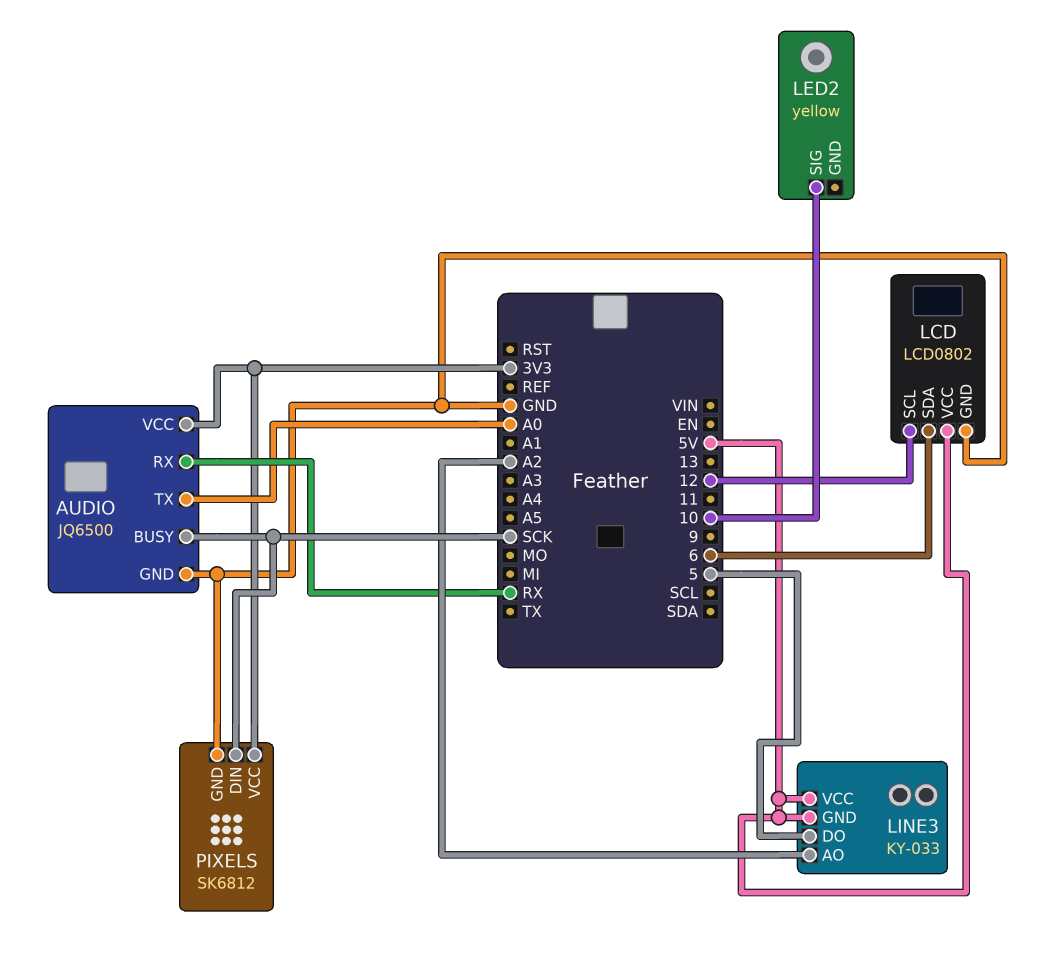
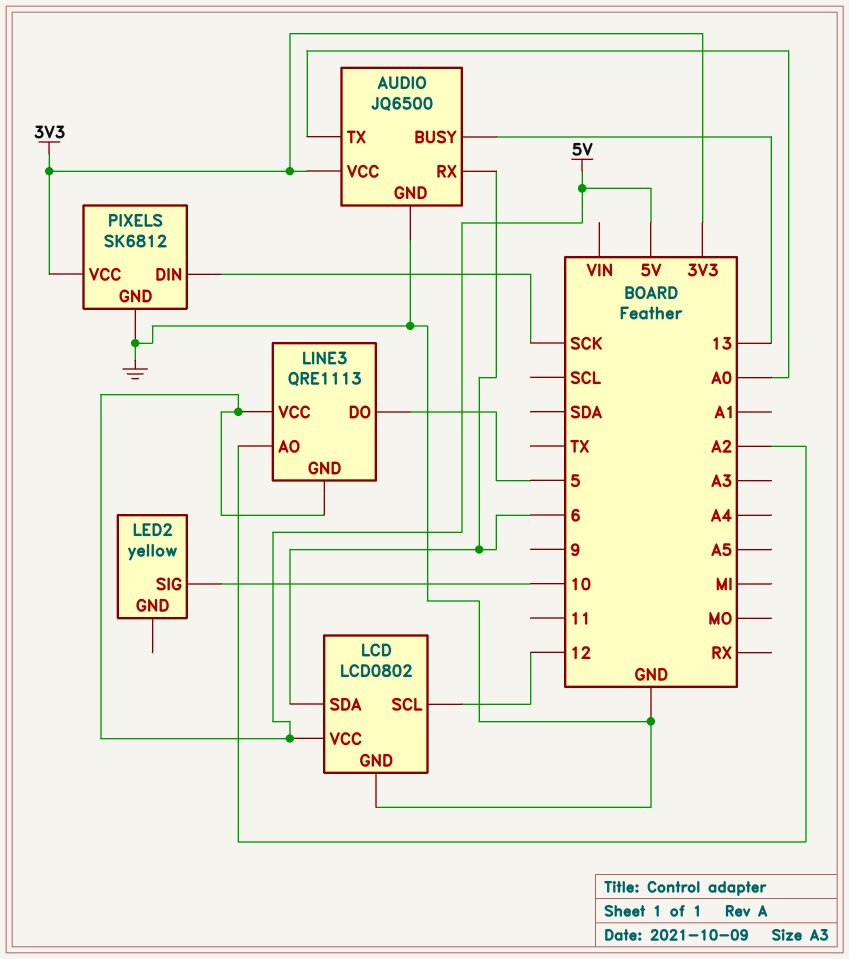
AUDIO pin BUSY: SCK -> 13
AUDIO pin RX: RX -> 6
LINE3: KY-033 -> QRE1113

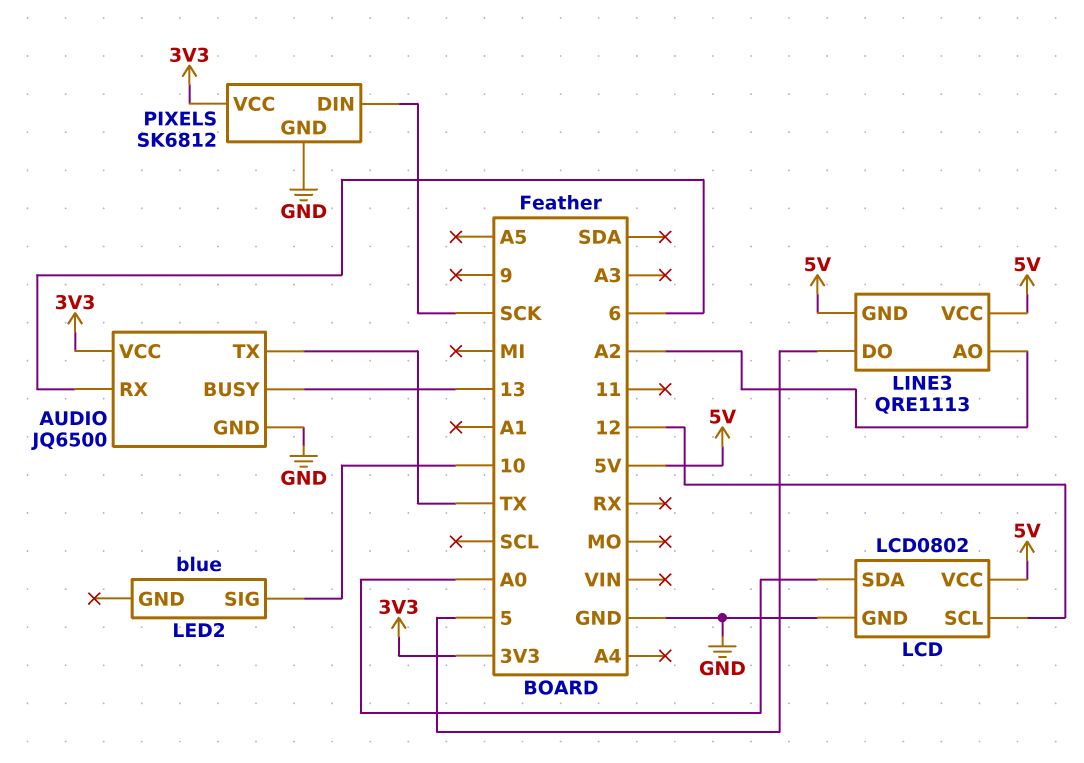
AUDIO pin TX: A0 -> TX
LCD pin SDA: 6 -> A0
LED2: yellow -> blue

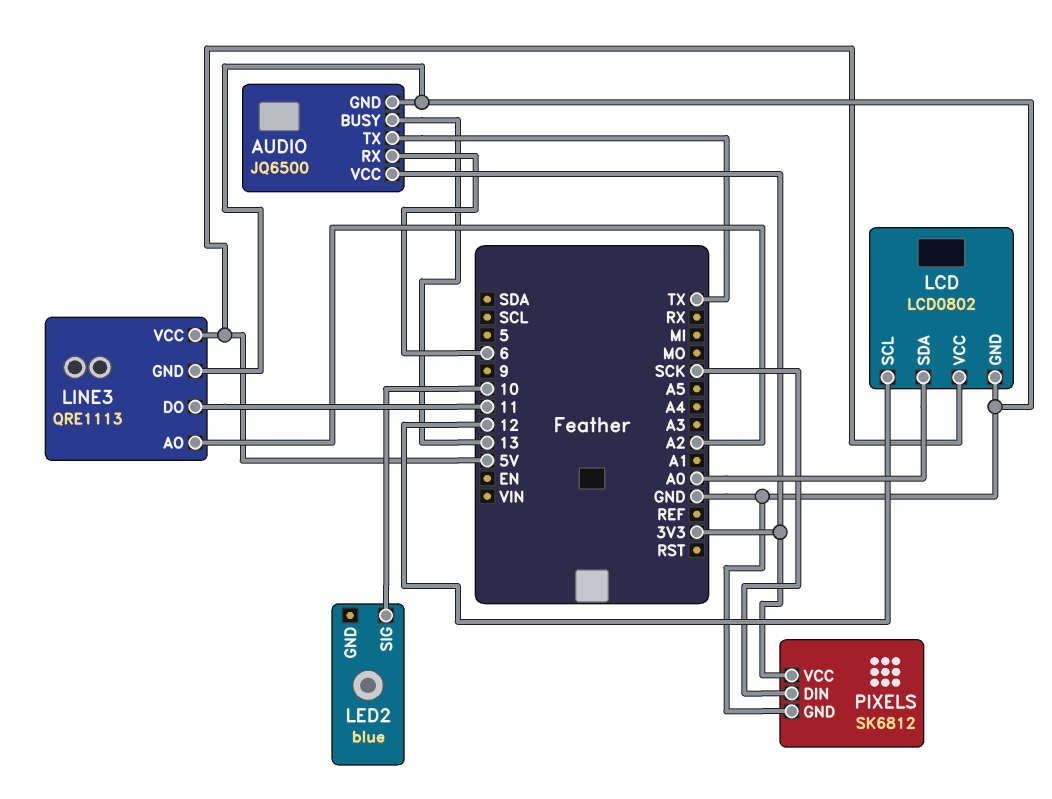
LINE3 pin DO: 5 -> 11
LINE3 pin GND: 5V -> GND

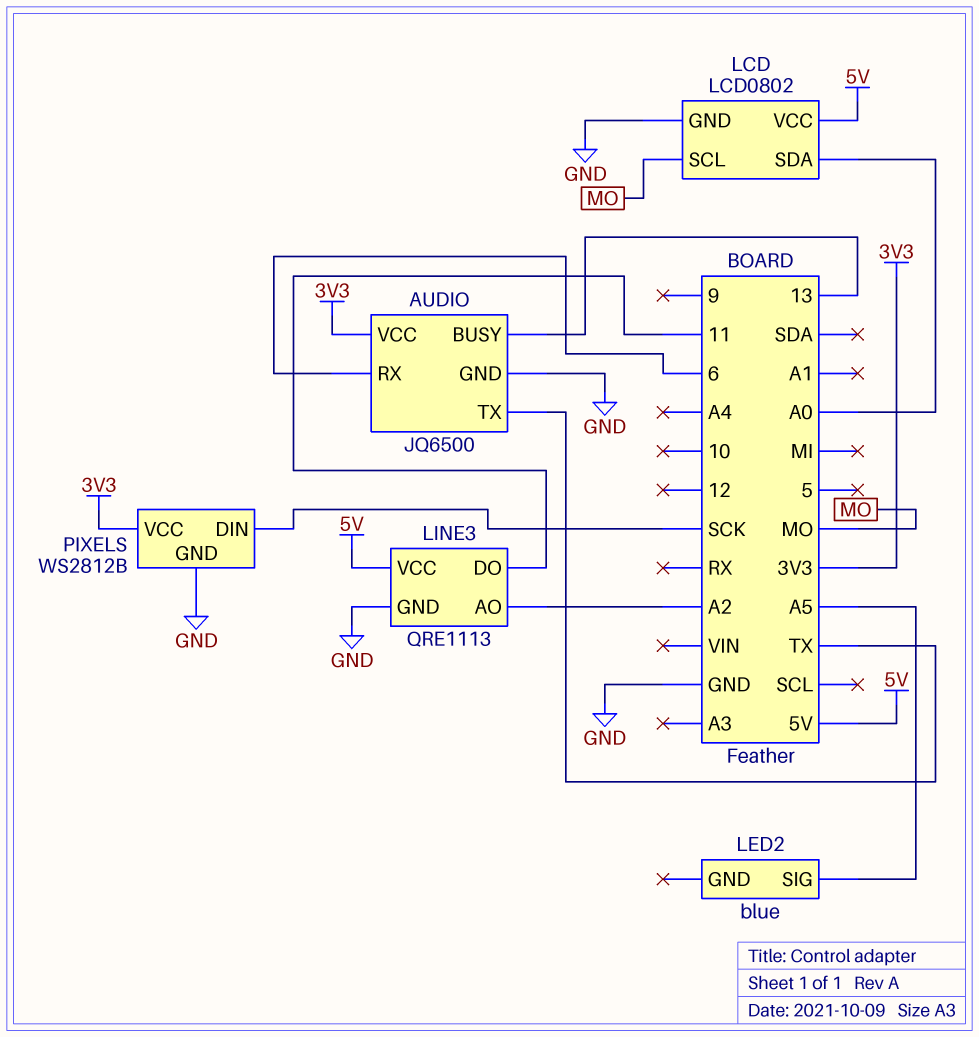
LCD pin SCL: 12 -> MO
LED2 pin SIG: 10 -> A5
PIXELS: SK6812 -> WS2812B

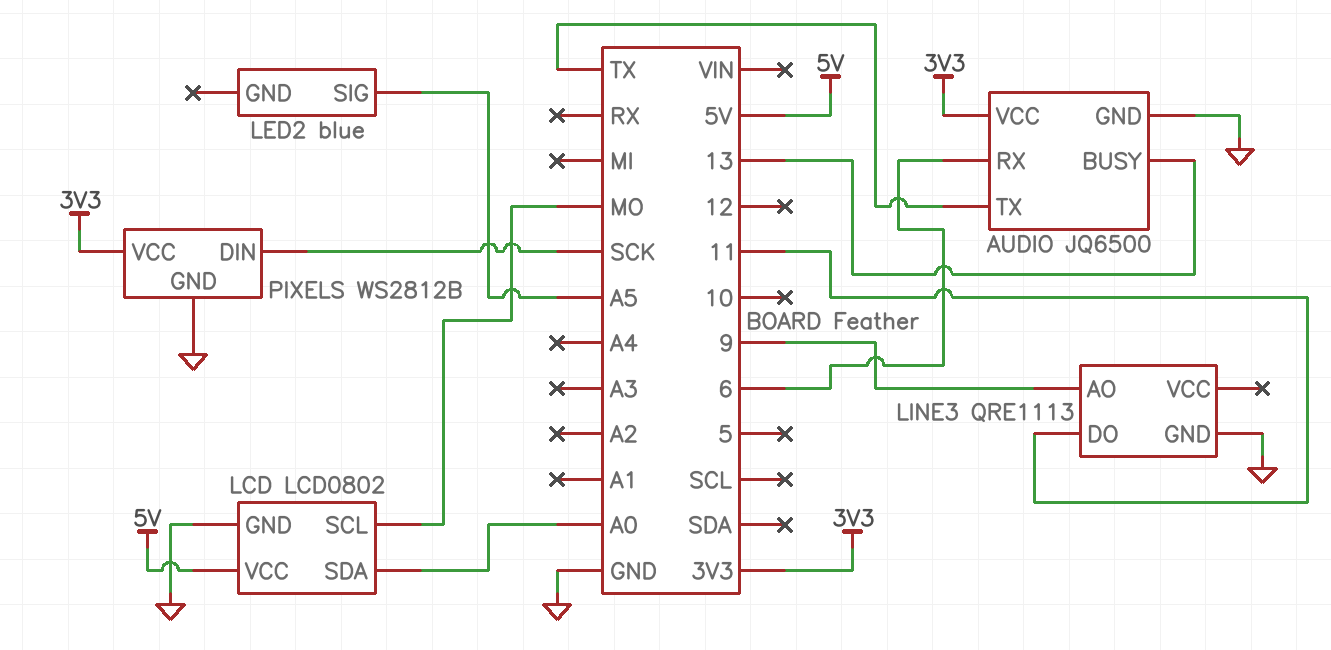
LINE3 pin AO: A2 -> 9
LINE3 pin VCC: 5V -> none

